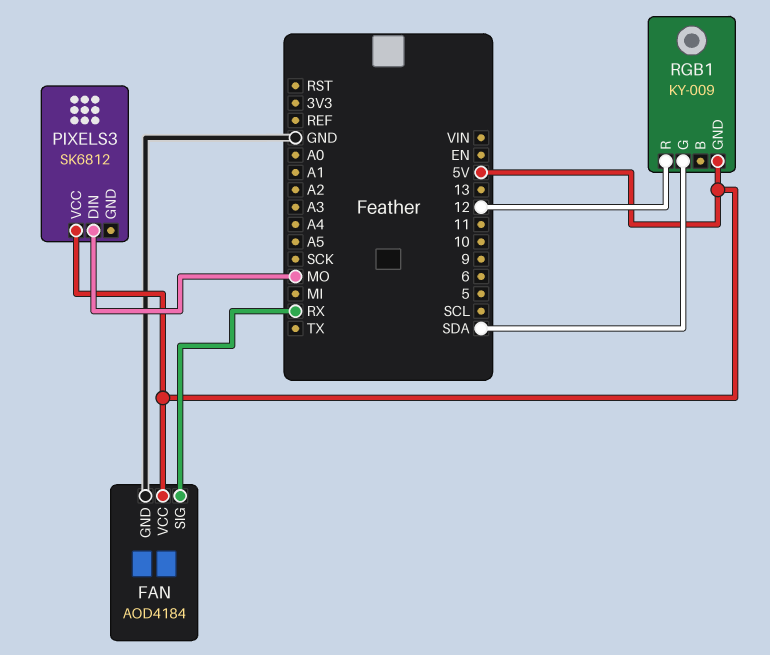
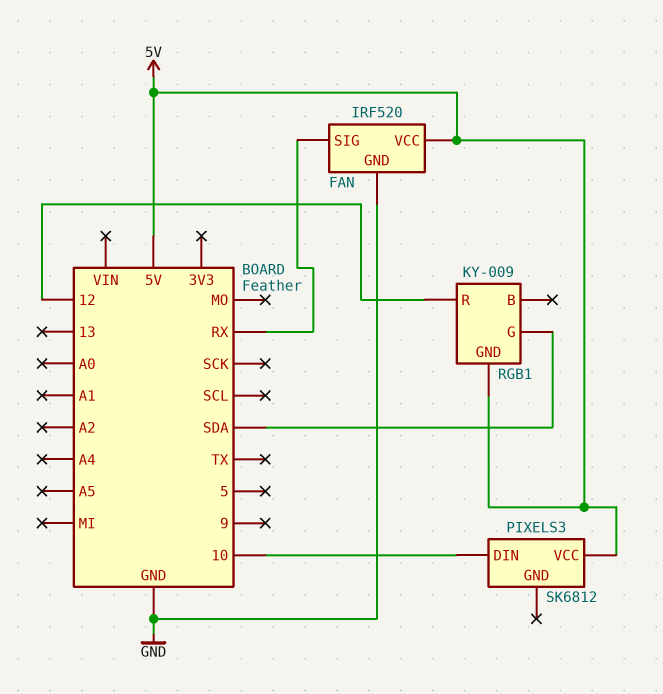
FAN: AOD4184 -> IRF520
PIXELS3 pin DIN: MO -> 10

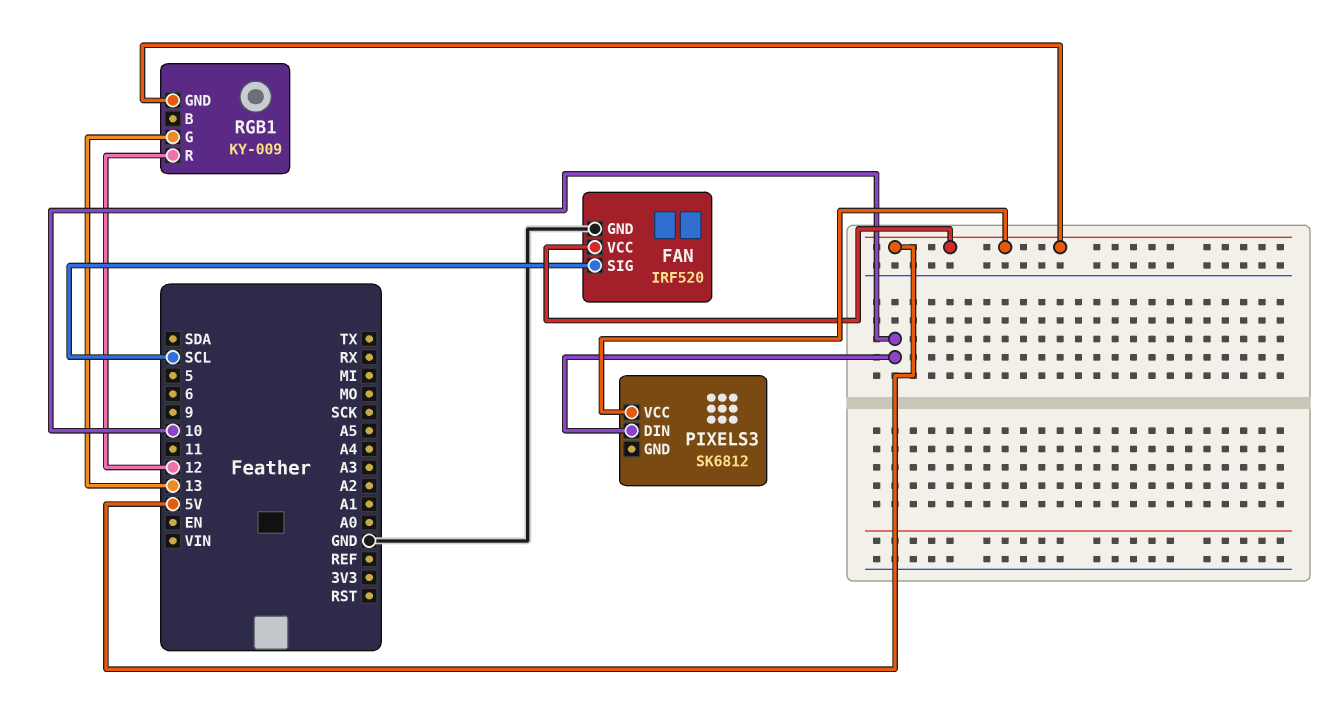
FAN pin SIG: RX -> SCL
RGB1 pin G: SDA -> 13

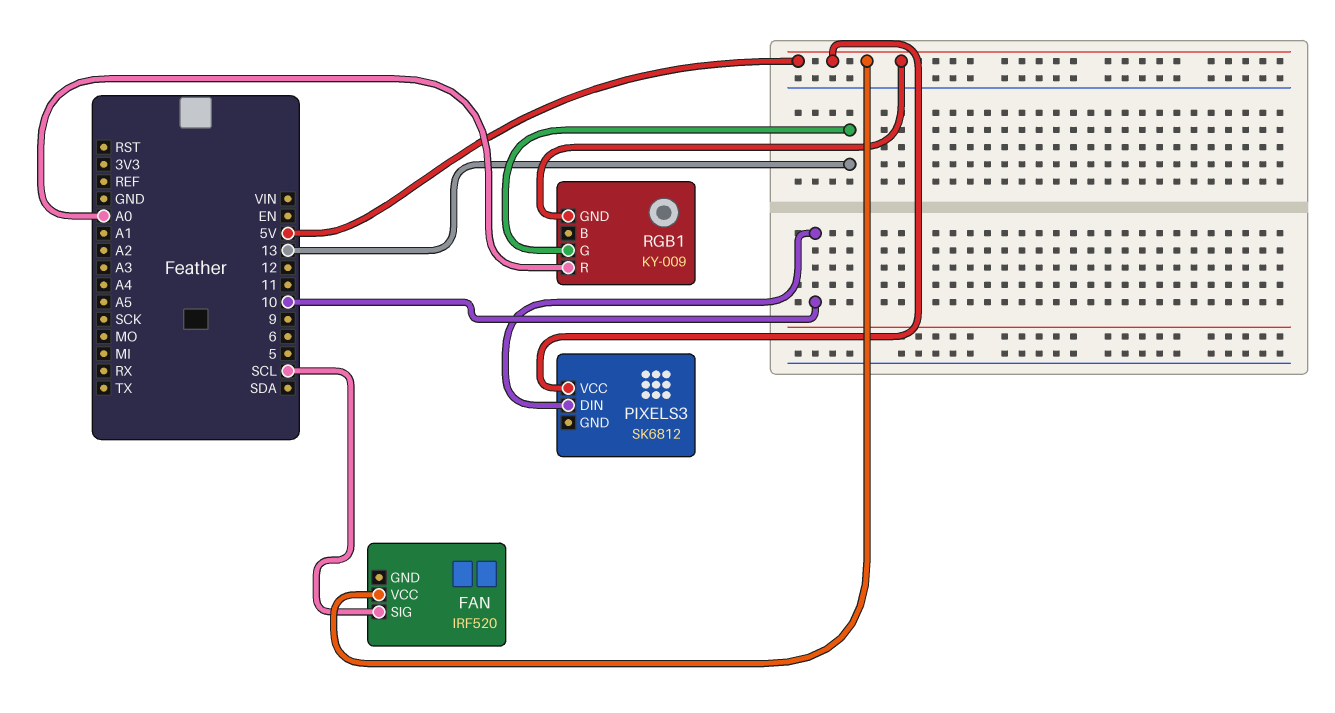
FAN pin GND: GND -> none
RGB1 pin R: 12 -> A0

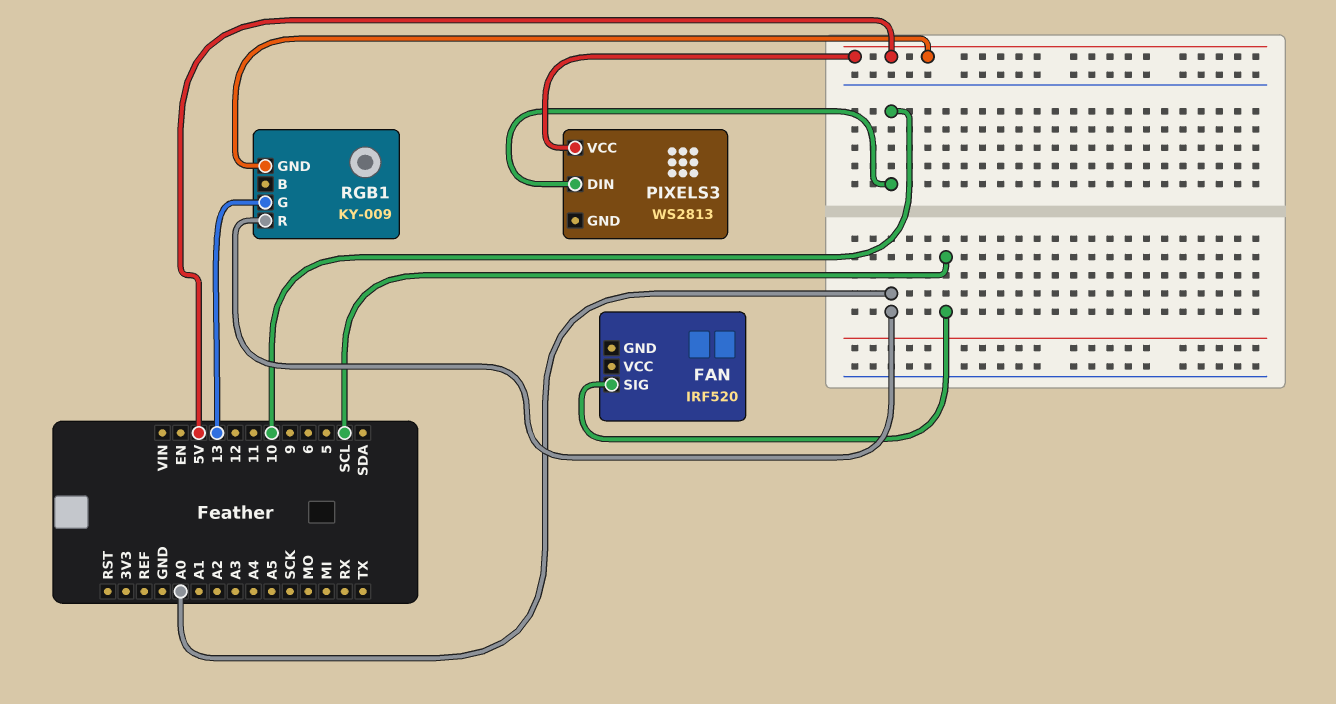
FAN pin VCC: 5V -> none
PIXELS3: SK6812 -> WS2813

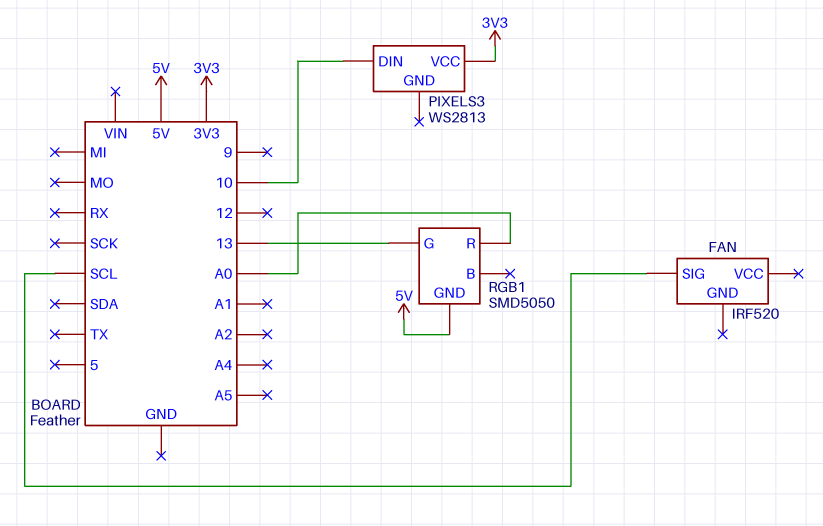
PIXELS3 pin VCC: 5V -> 3V3
RGB1: KY-009 -> SMD5050

